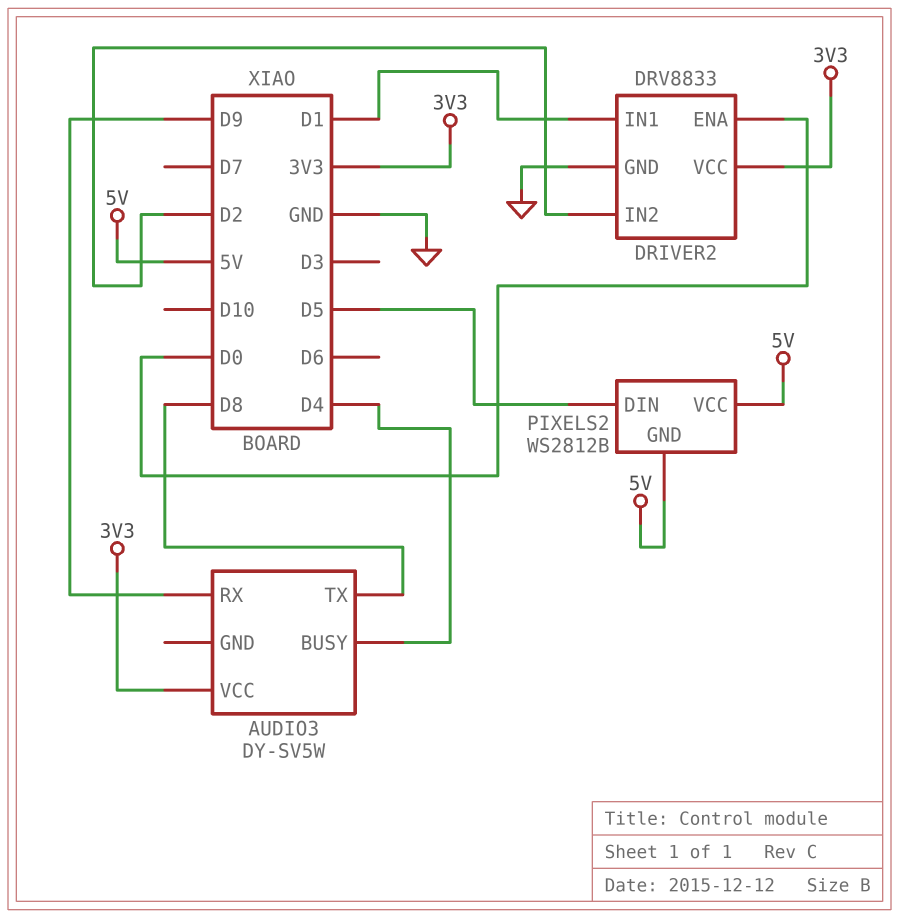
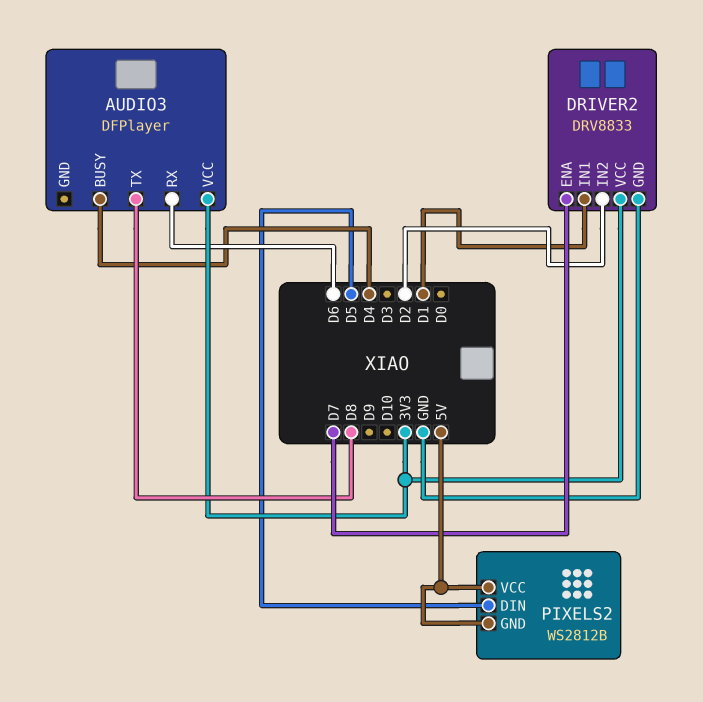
AUDIO3: DY-SV5W -> DFPlayer
AUDIO3 pin RX: D9 -> D6
DRIVER2 pin ENA: D0 -> D7

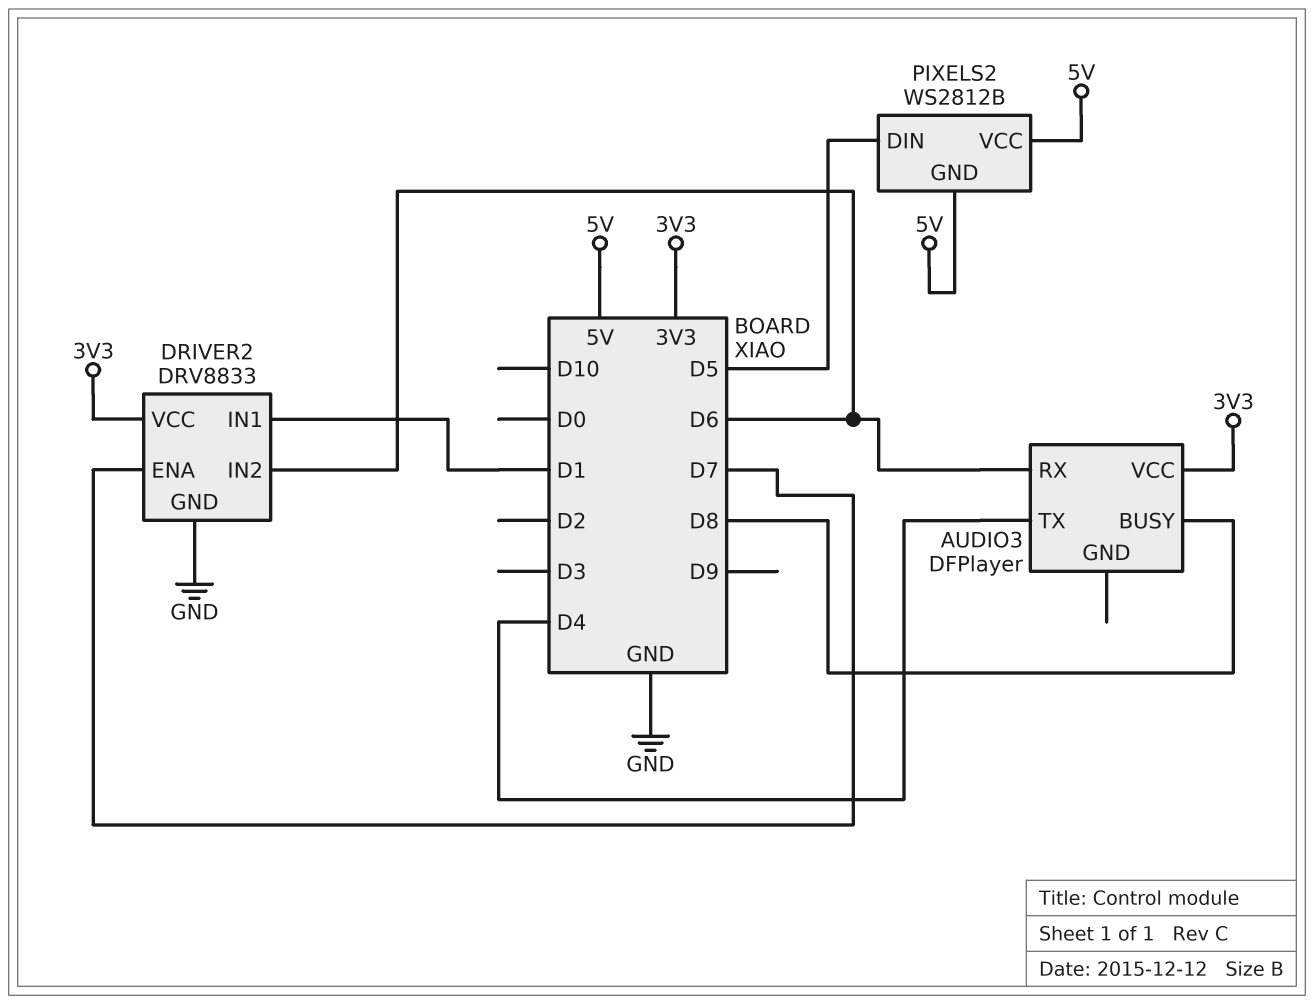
AUDIO3 pin BUSY: D4 -> D8
AUDIO3 pin TX: D8 -> D4
DRIVER2 pin IN2: D2 -> D6

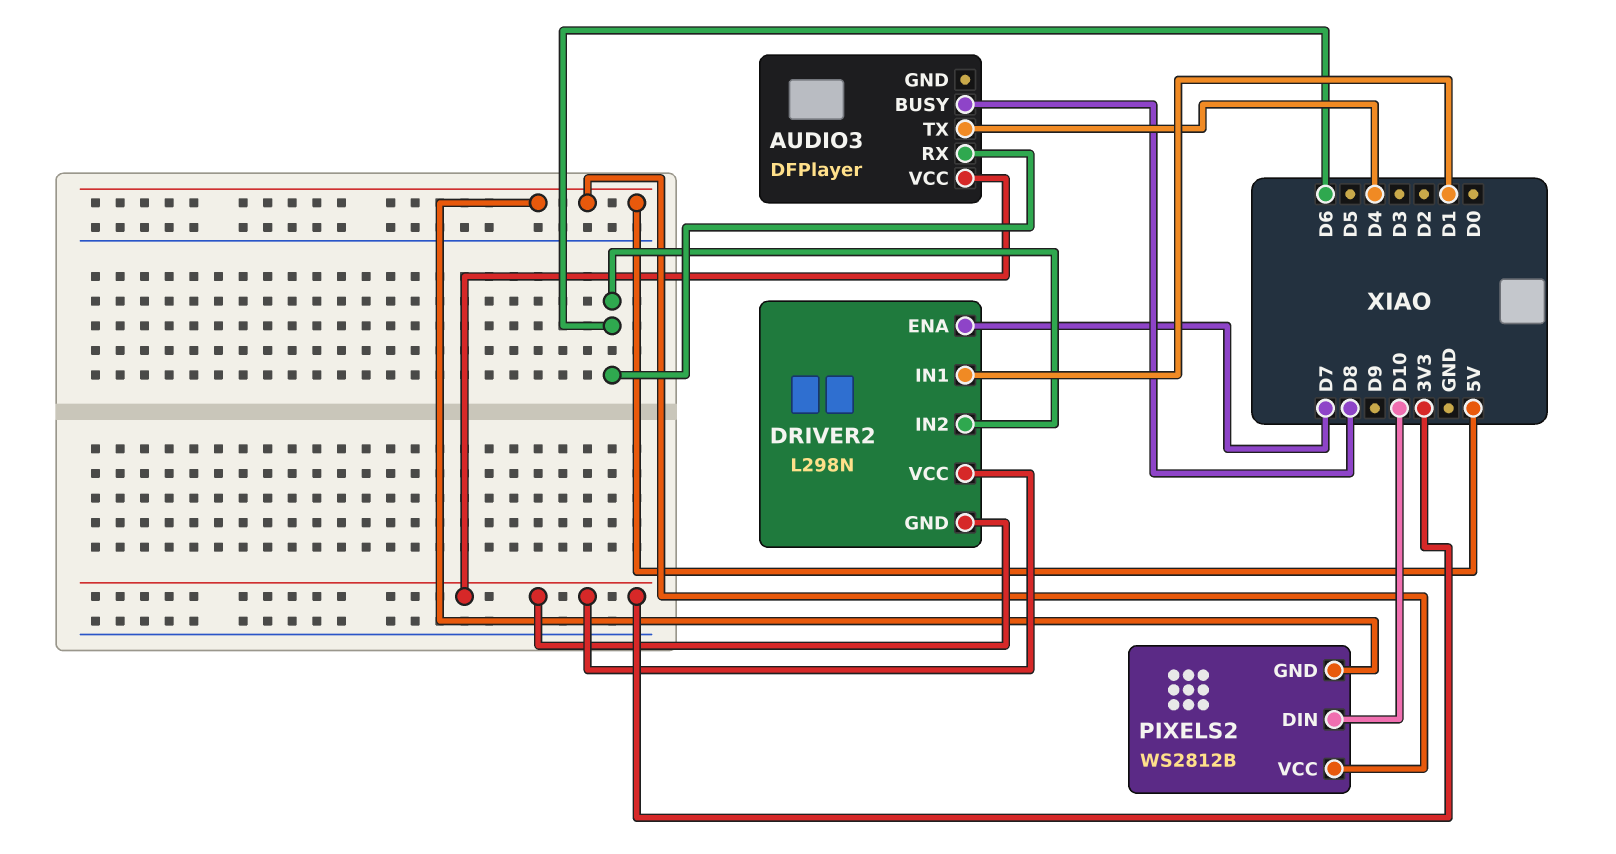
DRIVER2: DRV8833 -> L298N
DRIVER2 pin GND: GND -> 3V3
PIXELS2 pin DIN: D5 -> D10

